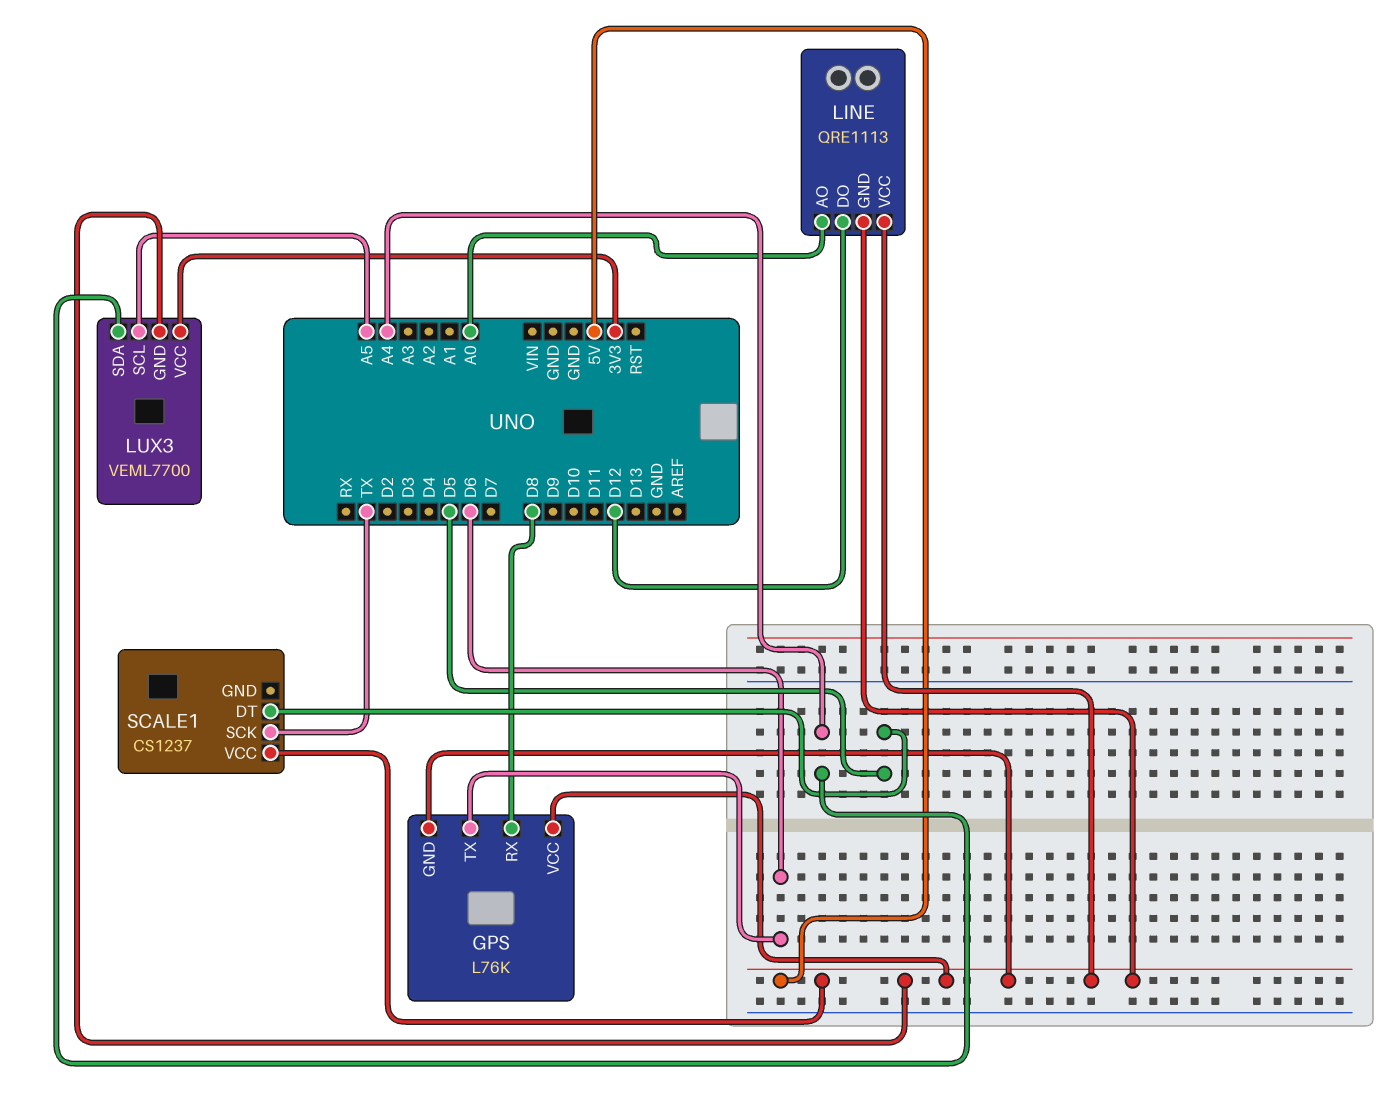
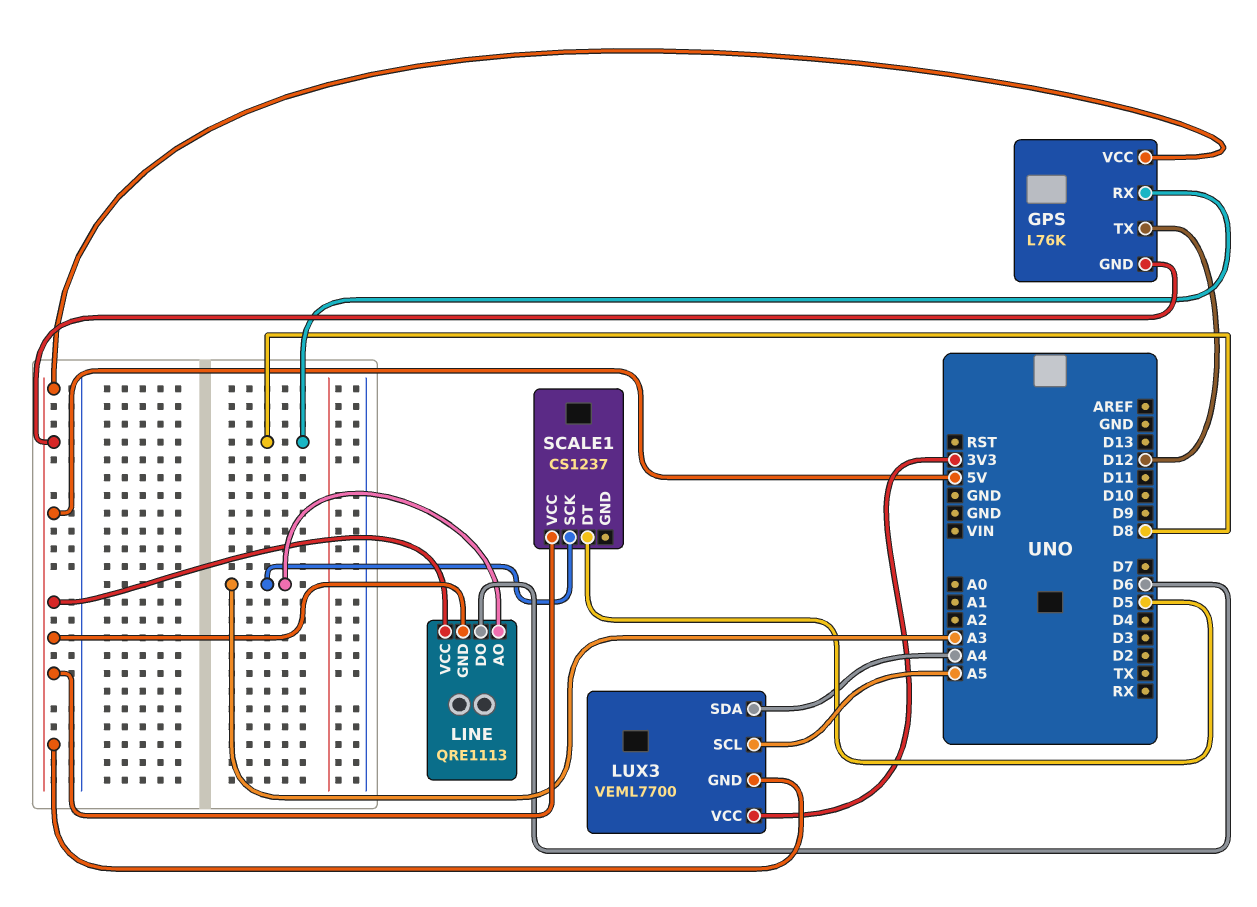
GPS pin TX: D6 -> D12
LINE pin AO: A0 -> A3
LINE pin DO: D12 -> D6
SCALE1 pin SCK: TX -> A3

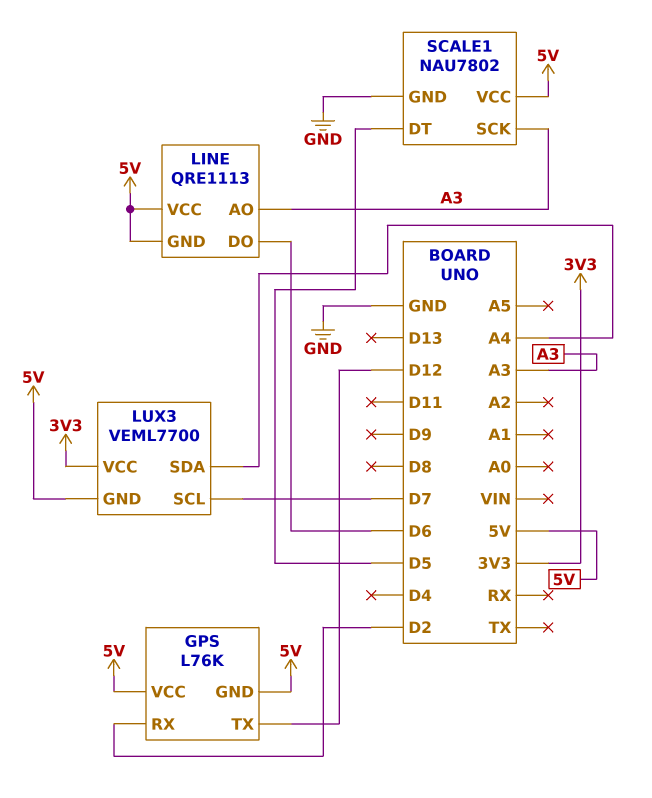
GPS pin RX: D8 -> D2
LUX3 pin SCL: A5 -> D7
SCALE1: CS1237 -> NAU7802
SCALE1 pin GND: none -> GND

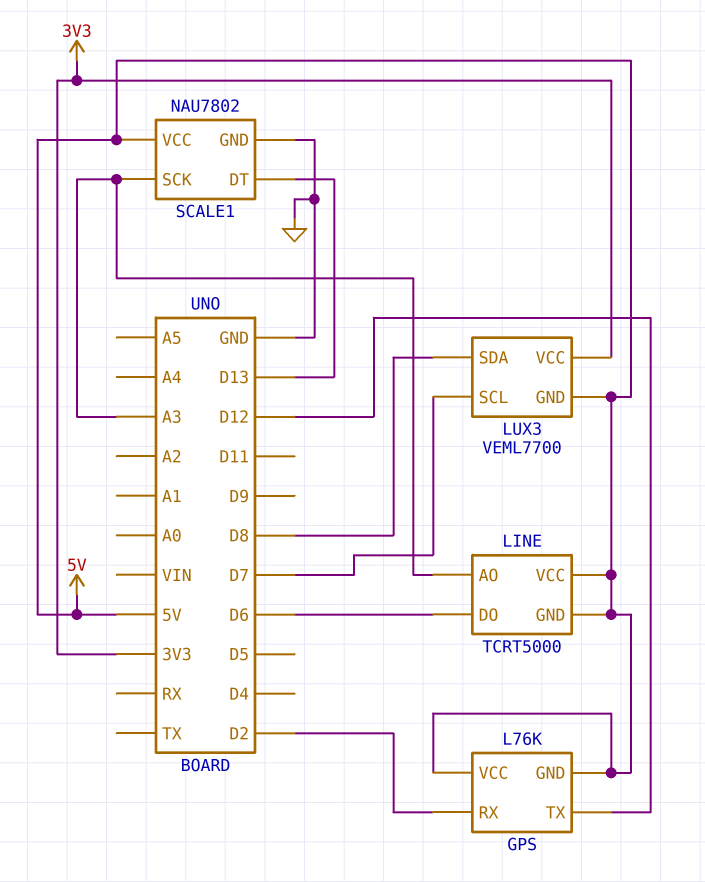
LINE: QRE1113 -> TCRT5000
LUX3 pin SDA: A4 -> D8
SCALE1 pin DT: D5 -> D13

